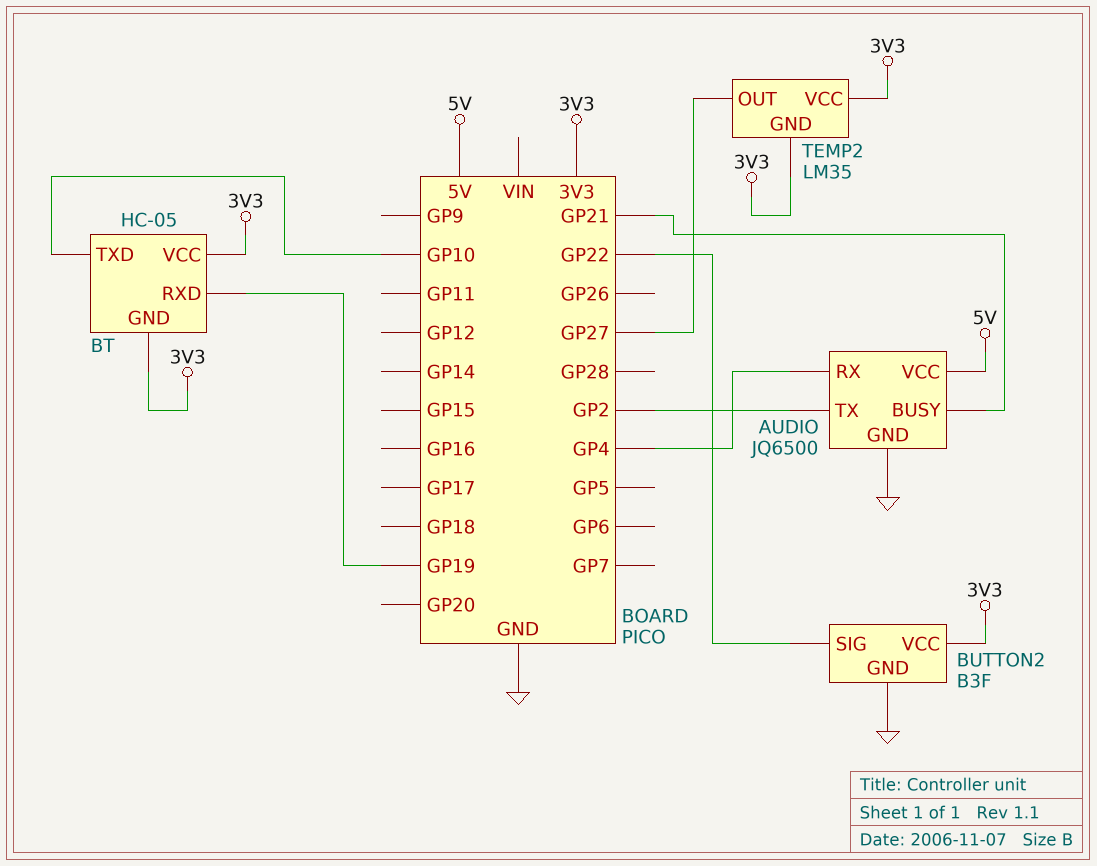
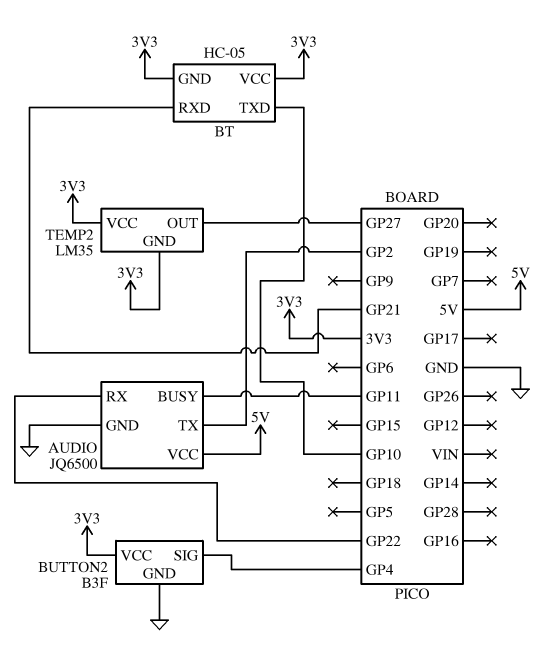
AUDIO pin BUSY: GP21 -> GP11
AUDIO pin RX: GP4 -> GP22
BT pin RXD: GP19 -> GP21
BUTTON2 pin SIG: GP22 -> GP4

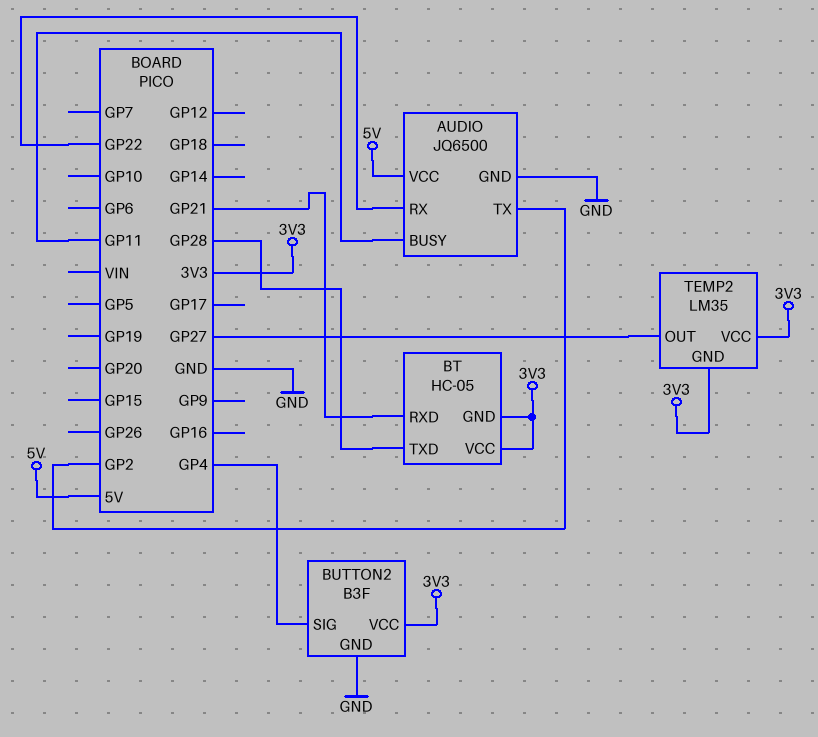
BT pin TXD: GP10 -> GP28

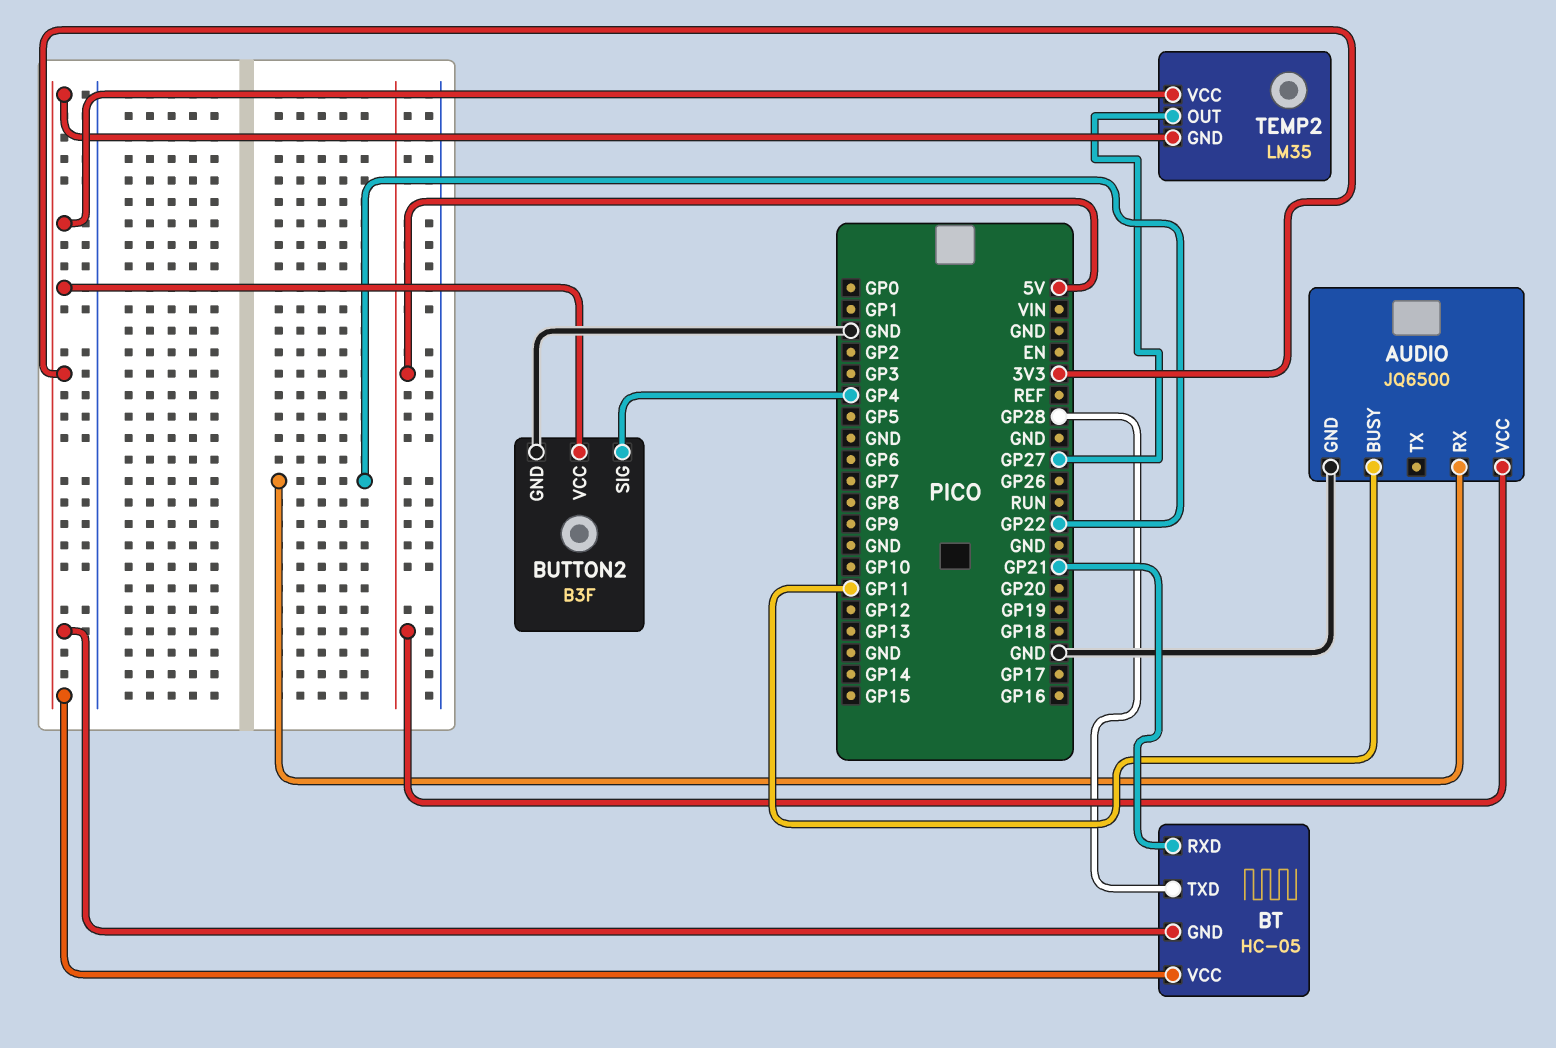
AUDIO pin TX: GP2 -> none

